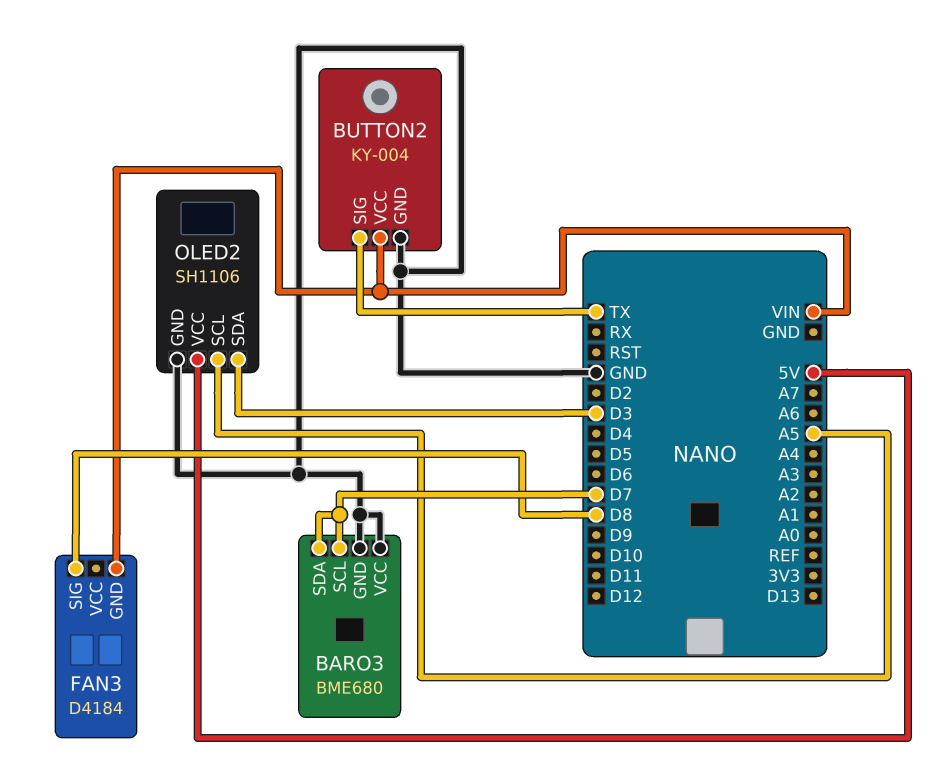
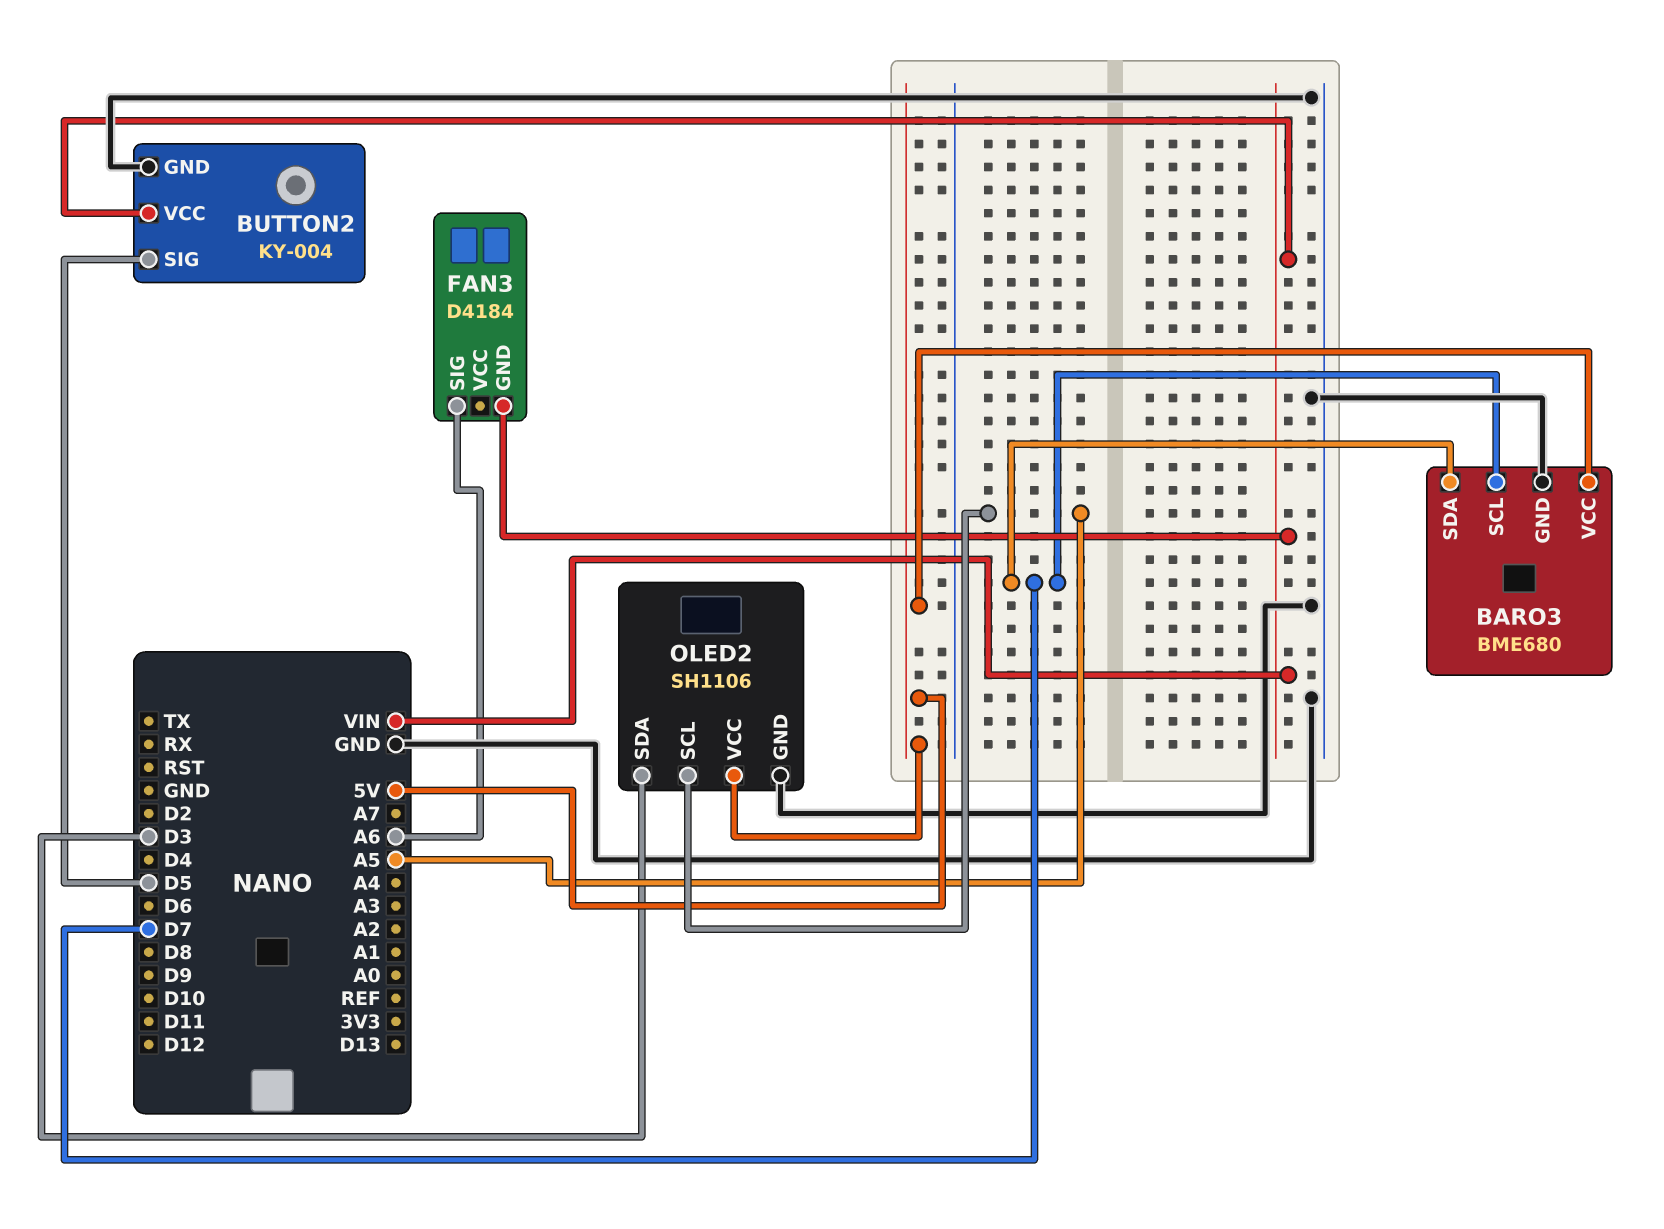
BARO3 pin VCC: GND -> 5V
BUTTON2 pin SIG: TX -> D5
FAN3 pin SIG: D8 -> A6

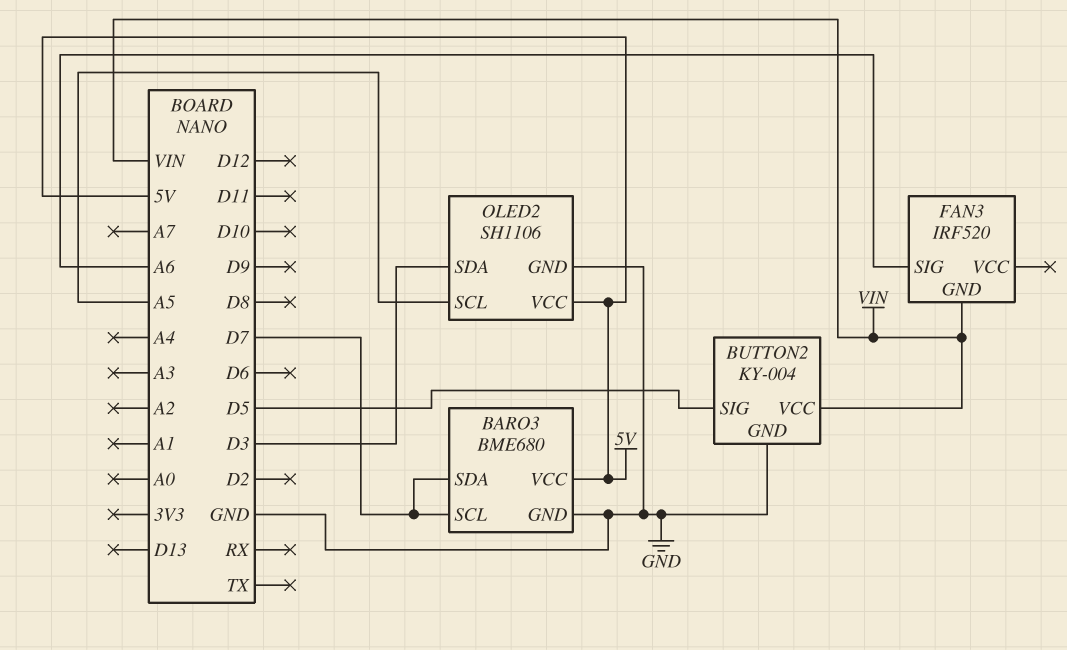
FAN3: D4184 -> IRF520

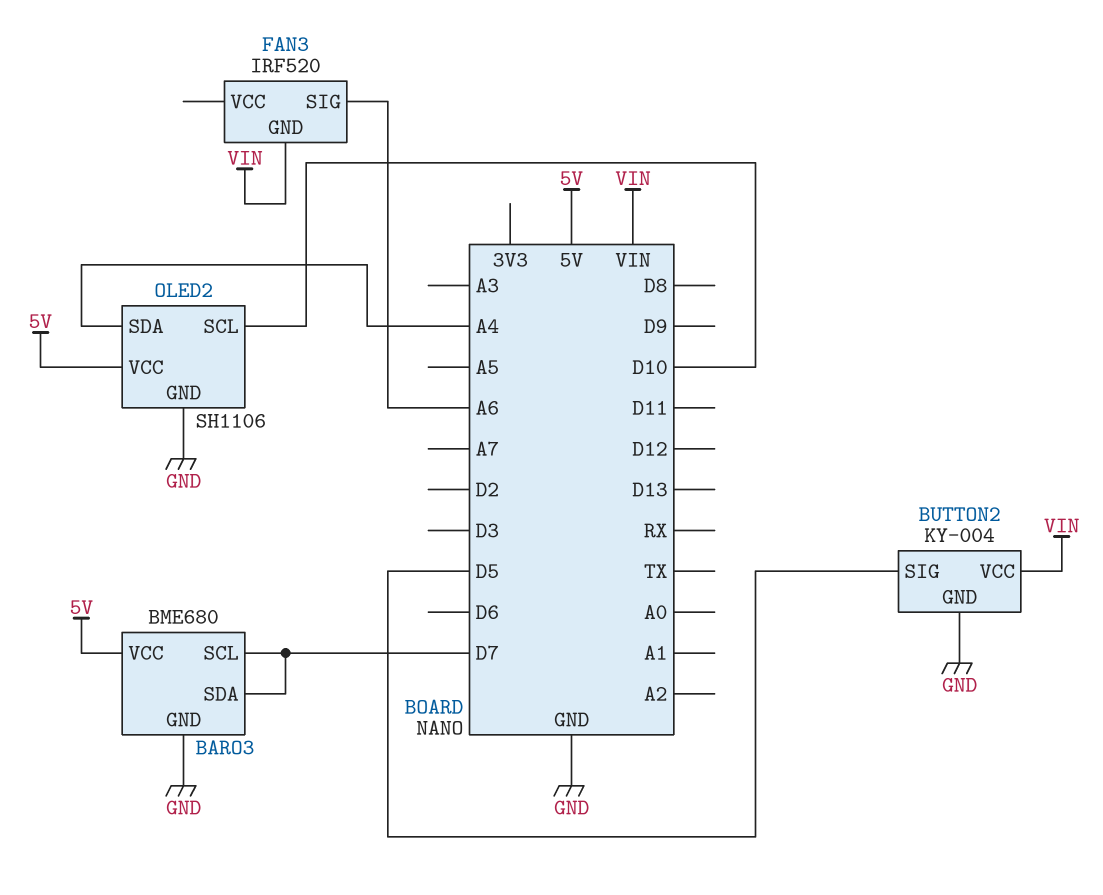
OLED2 pin SCL: A5 -> D10
OLED2 pin SDA: D3 -> A4

